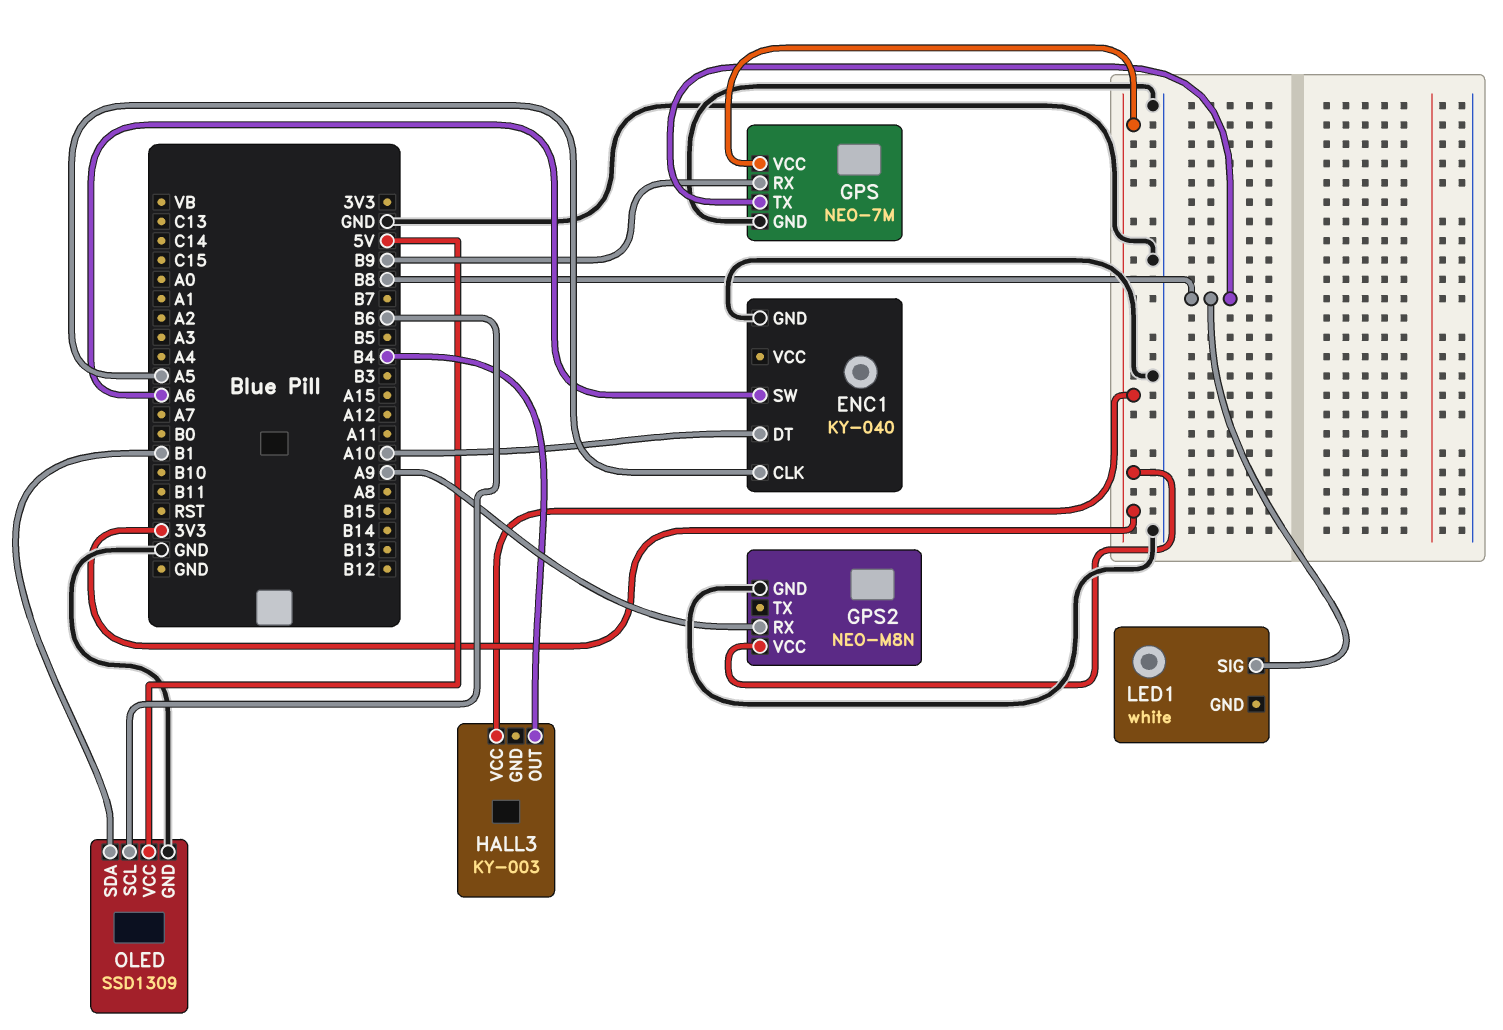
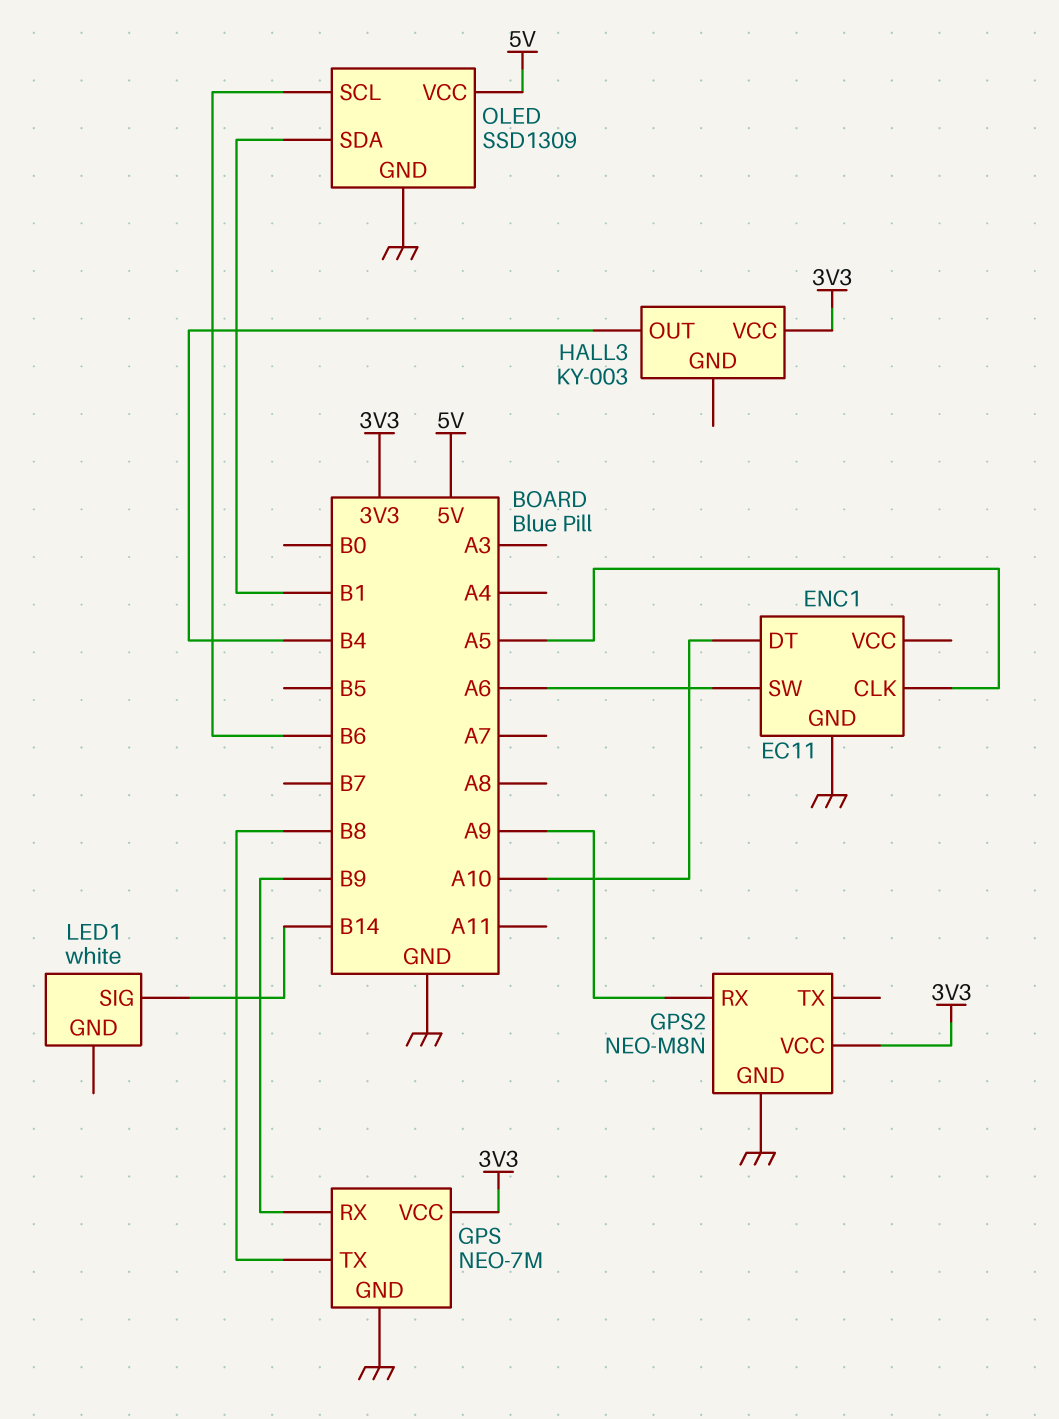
ENC1: KY-040 -> EC11
LED1 pin SIG: B8 -> B14

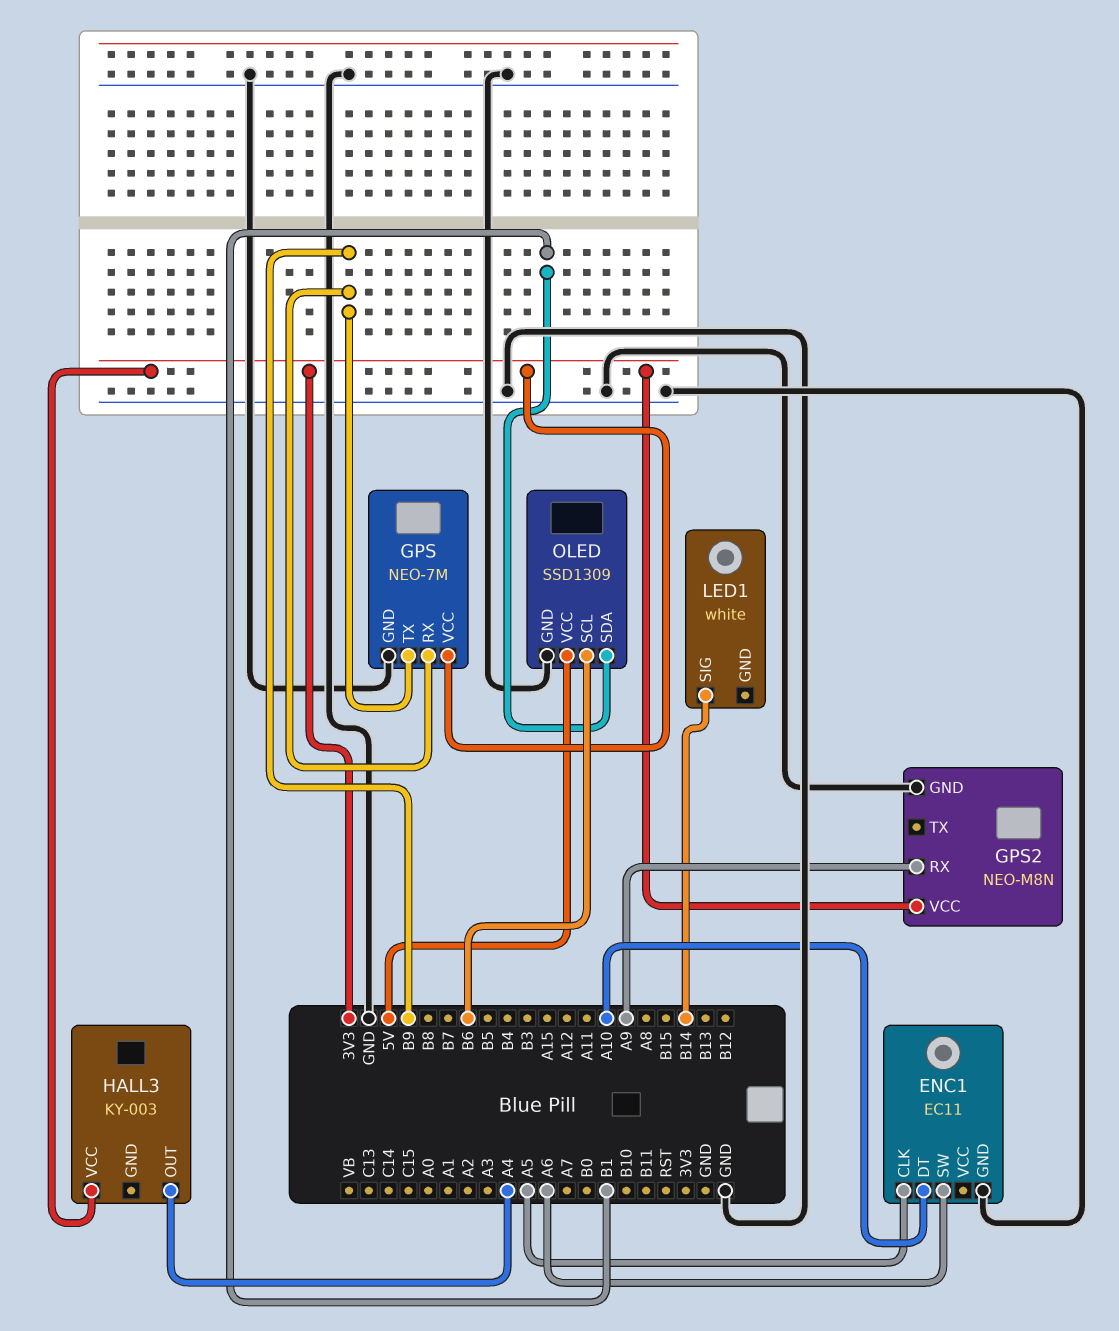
GPS pin TX: B8 -> B9
HALL3 pin OUT: B4 -> A4

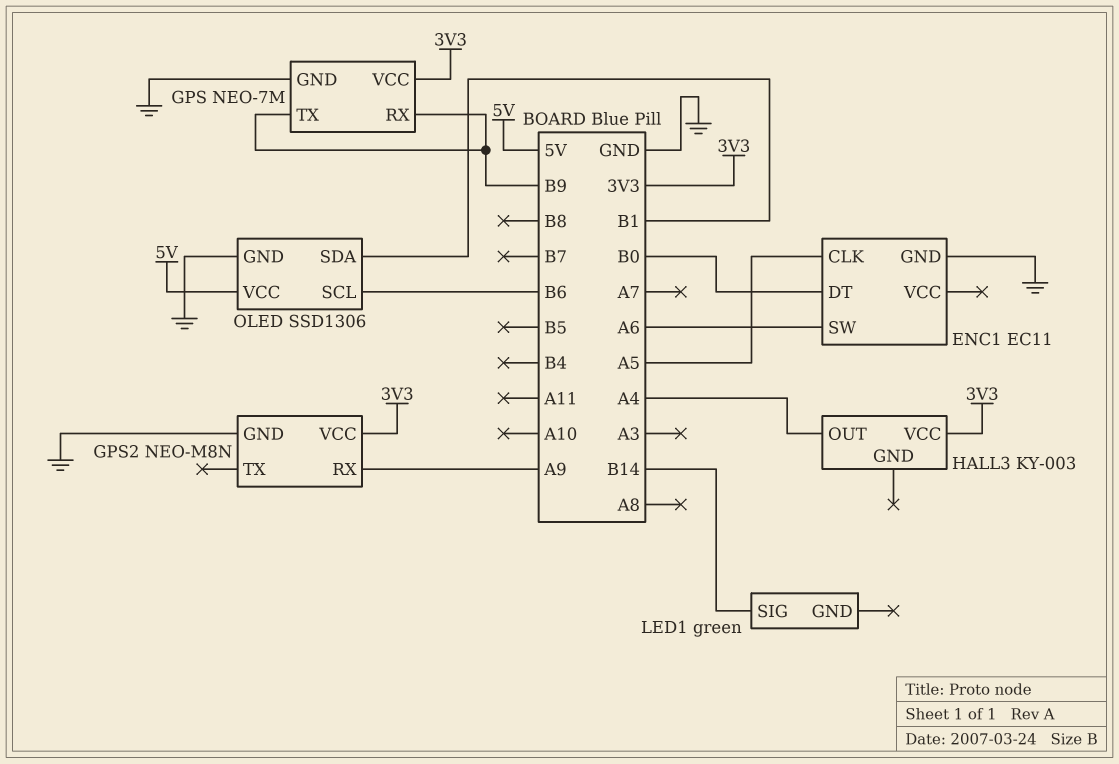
ENC1 pin DT: A10 -> B0
LED1: white -> green
OLED: SSD1309 -> SSD1306

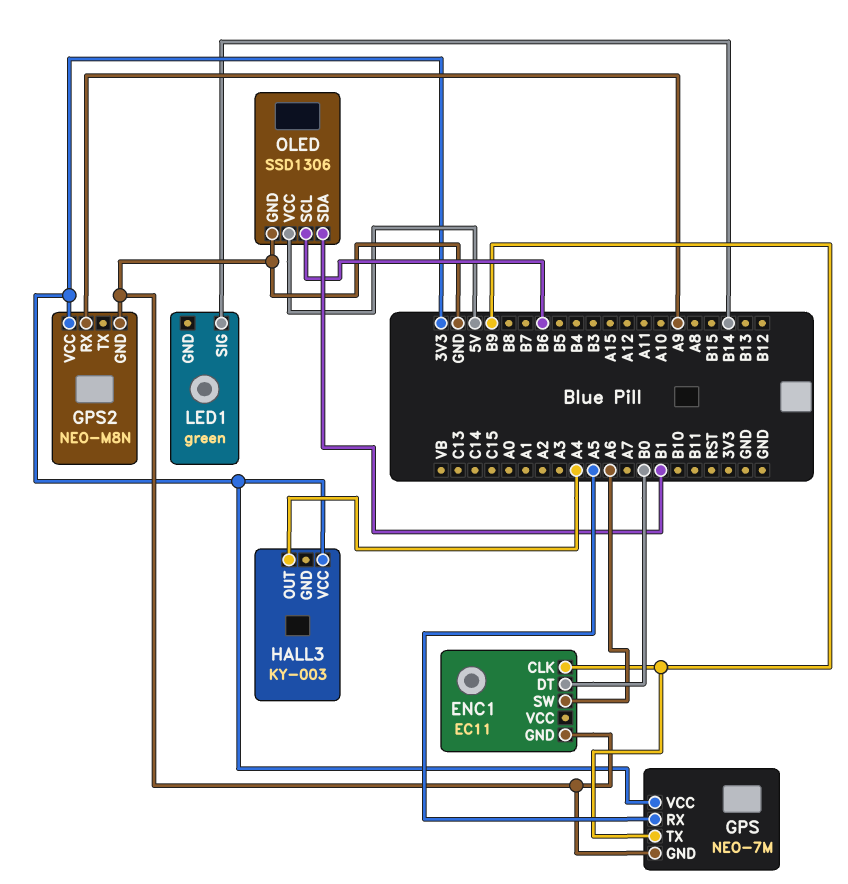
ENC1 pin CLK: A5 -> B9
GPS pin RX: B9 -> A5

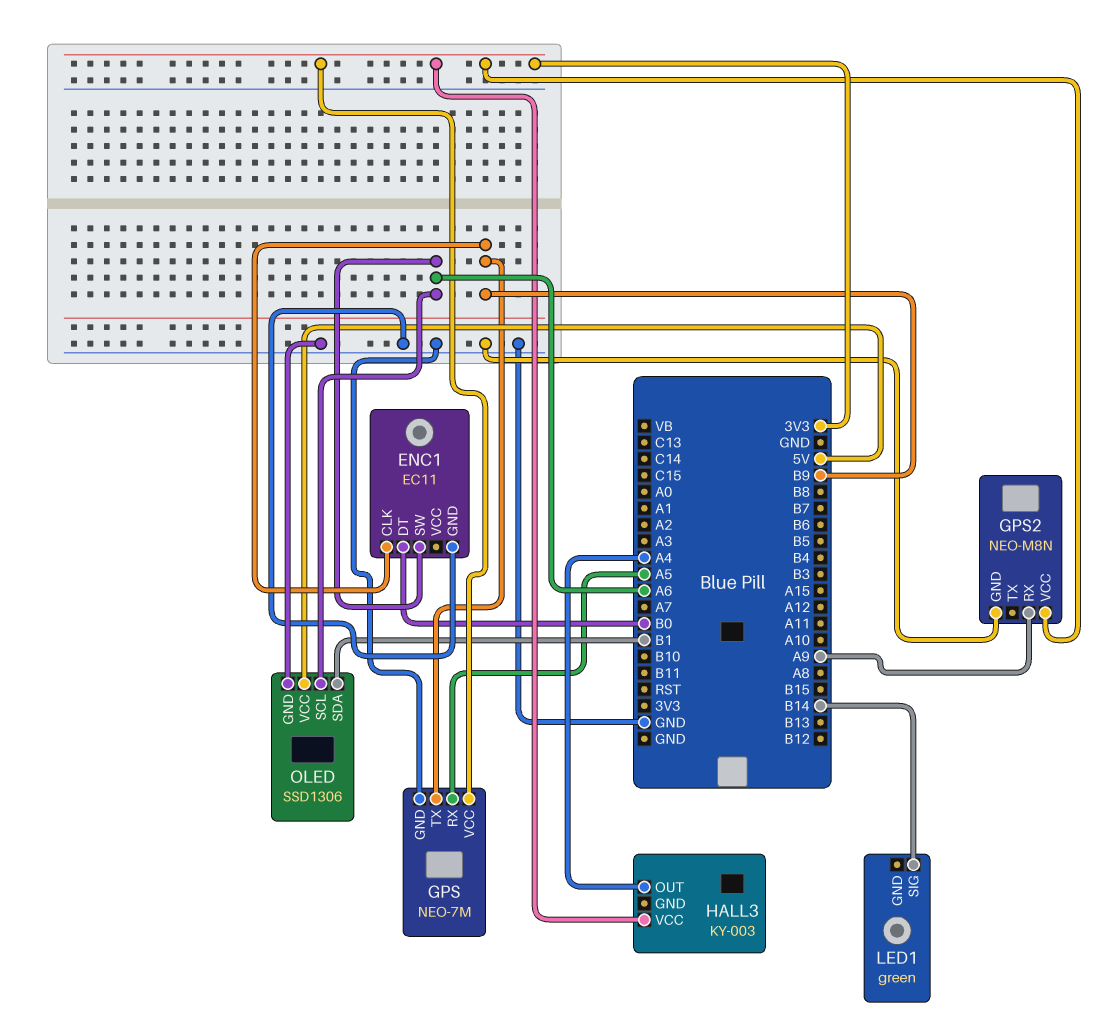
OLED pin SCL: B6 -> A6

